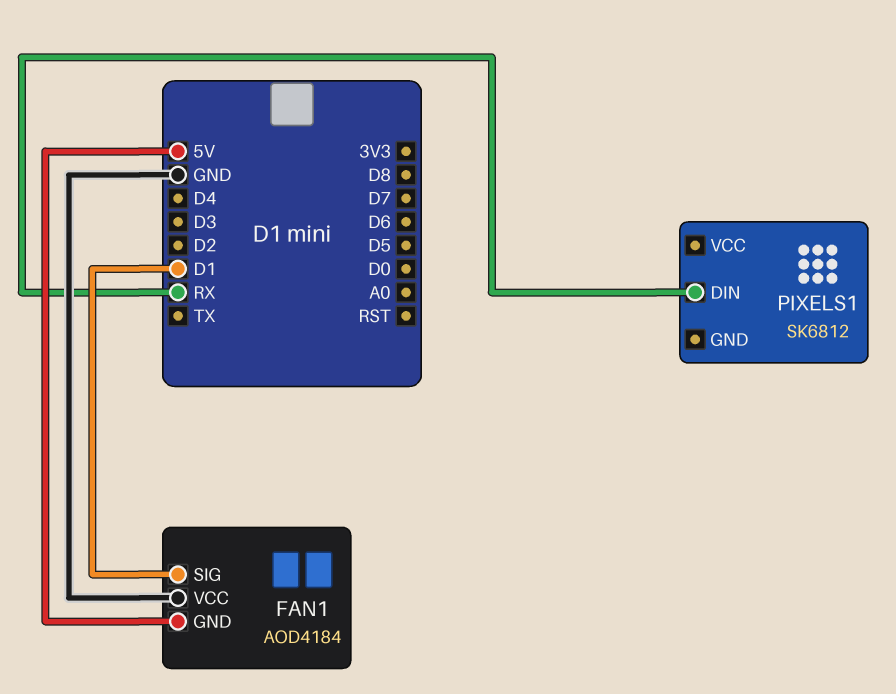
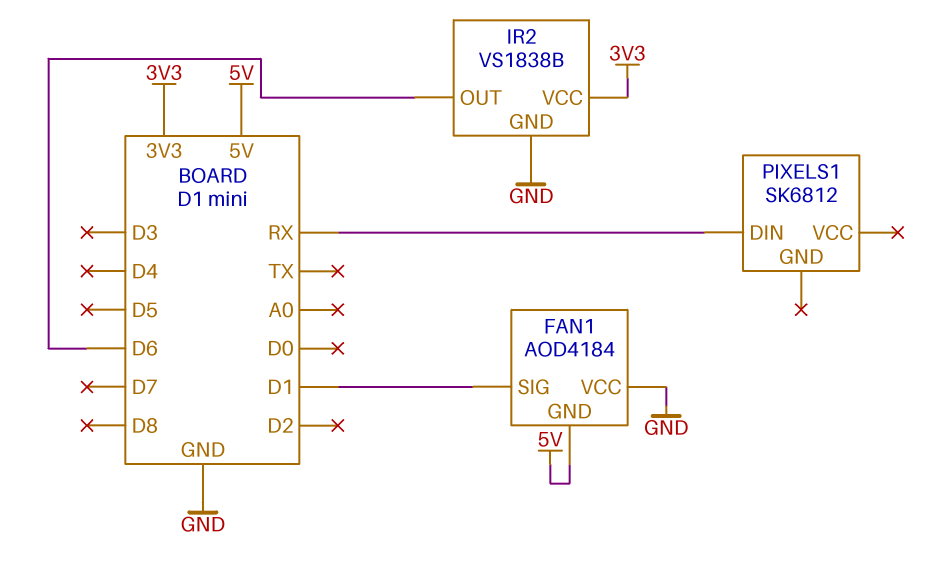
IR2: none -> VS1838B
IR2 pin GND: none -> GND
IR2 pin OUT: none -> D6
IR2 pin VCC: none -> 3V3

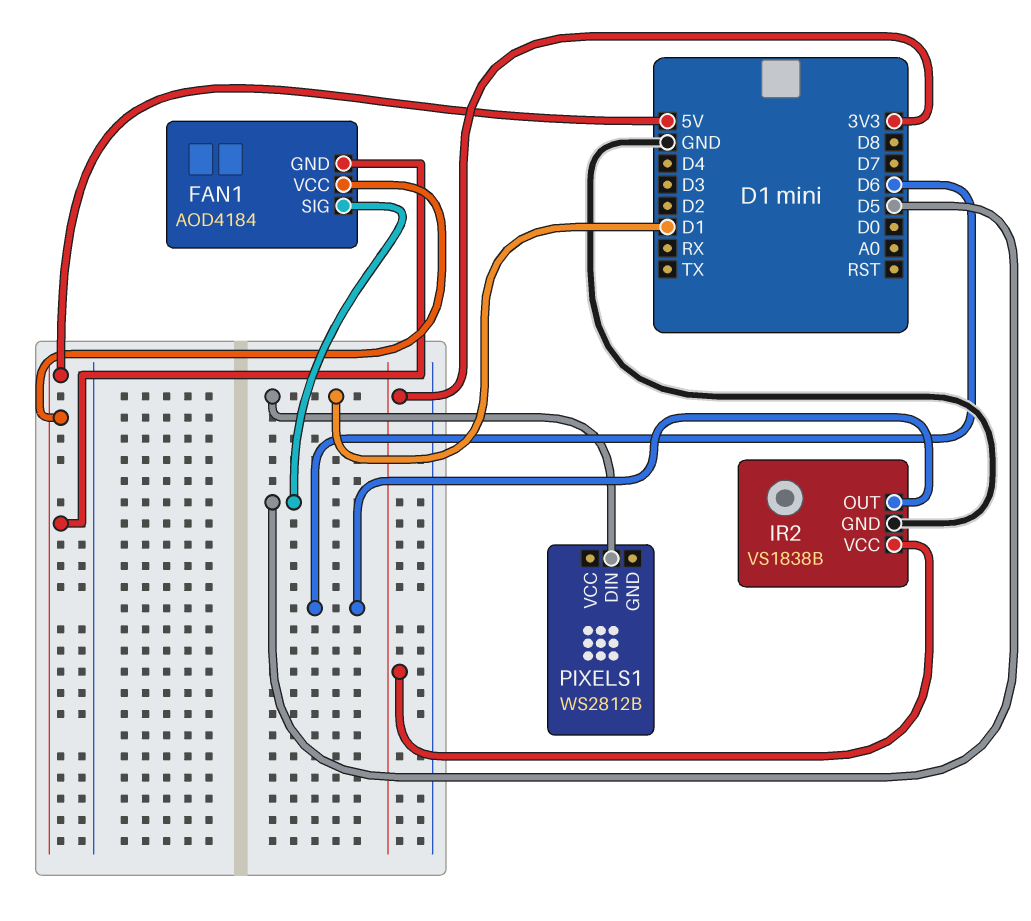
FAN1 pin SIG: D1 -> D5
FAN1 pin VCC: GND -> 5V
PIXELS1: SK6812 -> WS2812B
PIXELS1 pin DIN: RX -> D1

